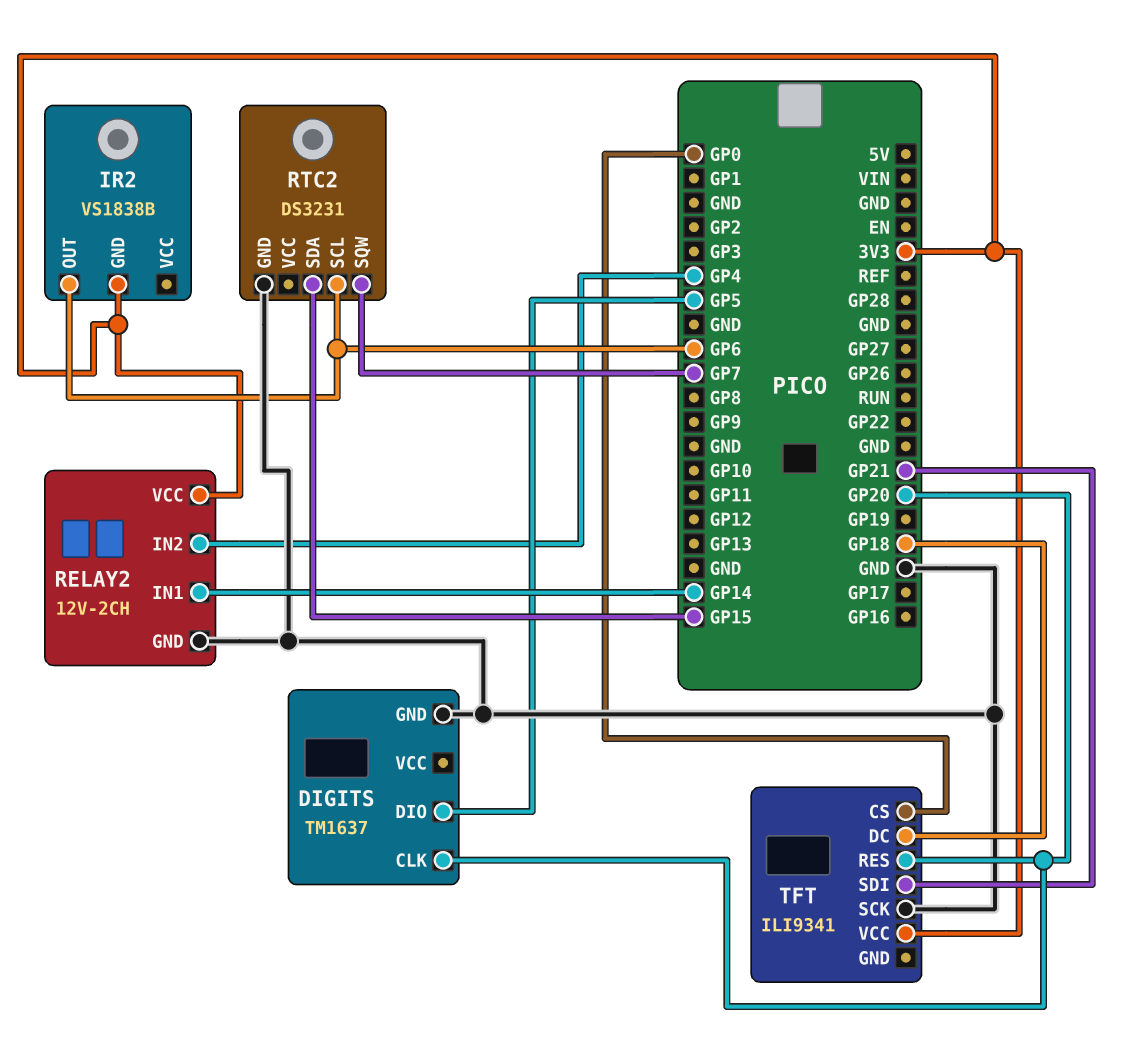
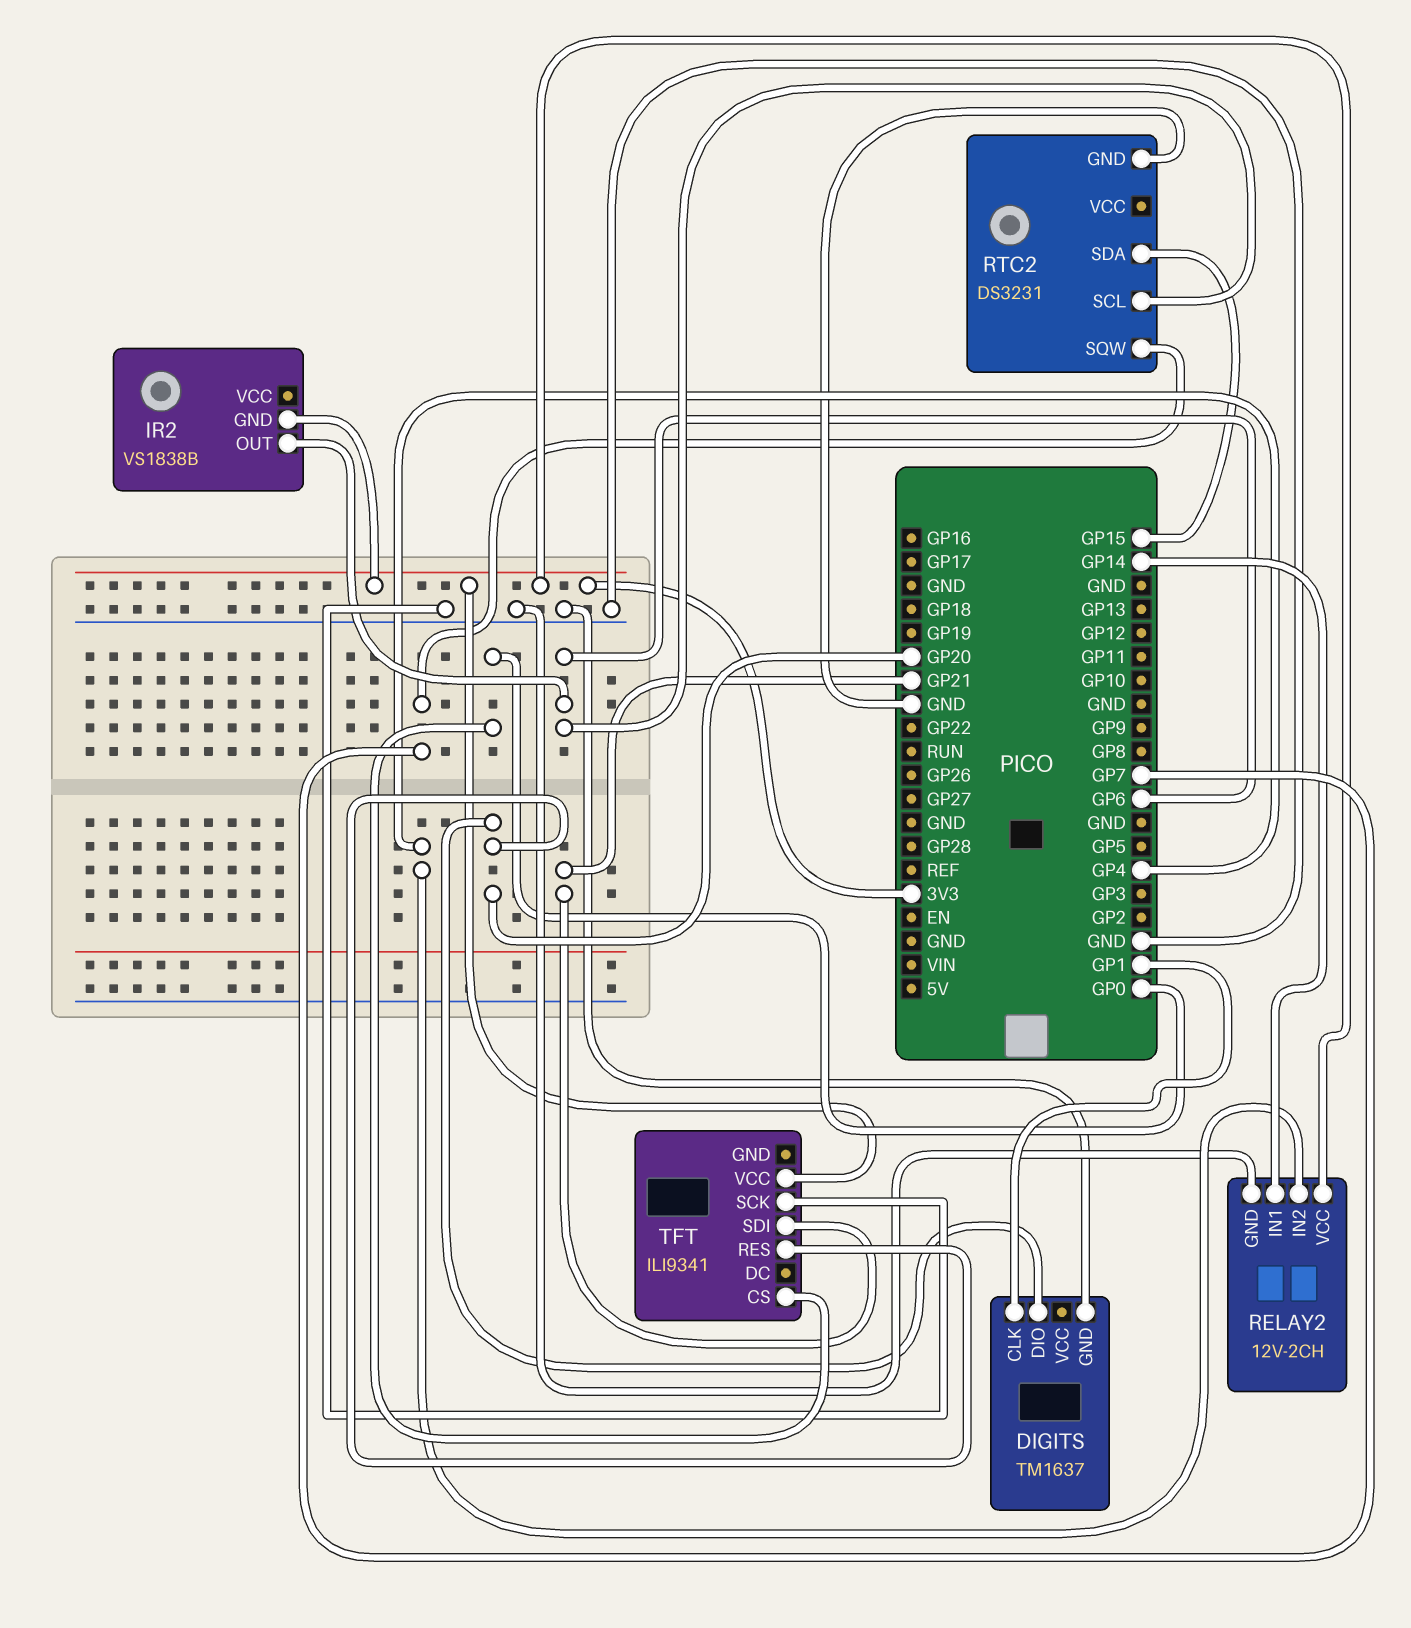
DIGITS pin CLK: GP20 -> GP1
DIGITS pin DIO: GP5 -> GP20
TFT pin DC: GP18 -> none

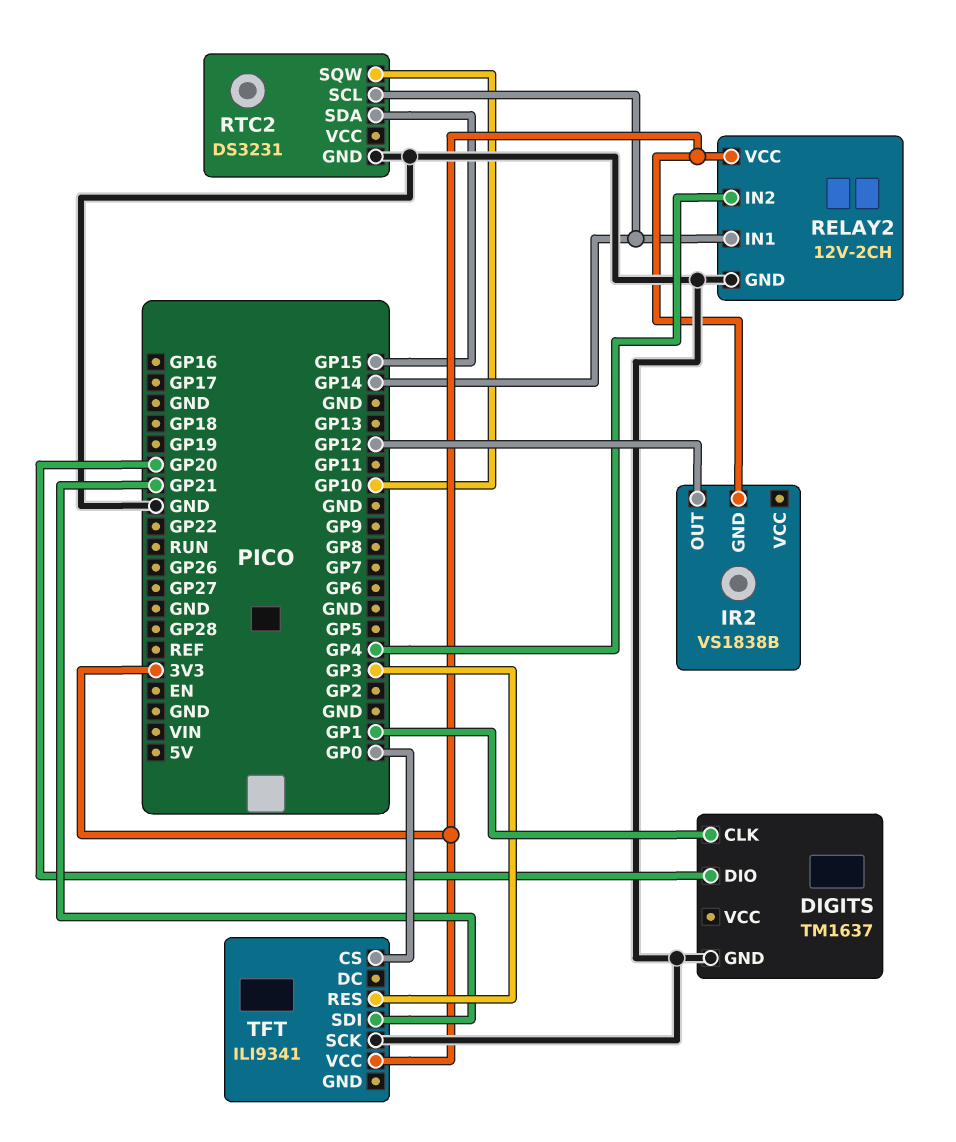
IR2 pin OUT: GP6 -> GP12
RTC2 pin SCL: GP6 -> GP14
RTC2 pin SQW: GP7 -> GP10
TFT pin RES: GP20 -> GP3

